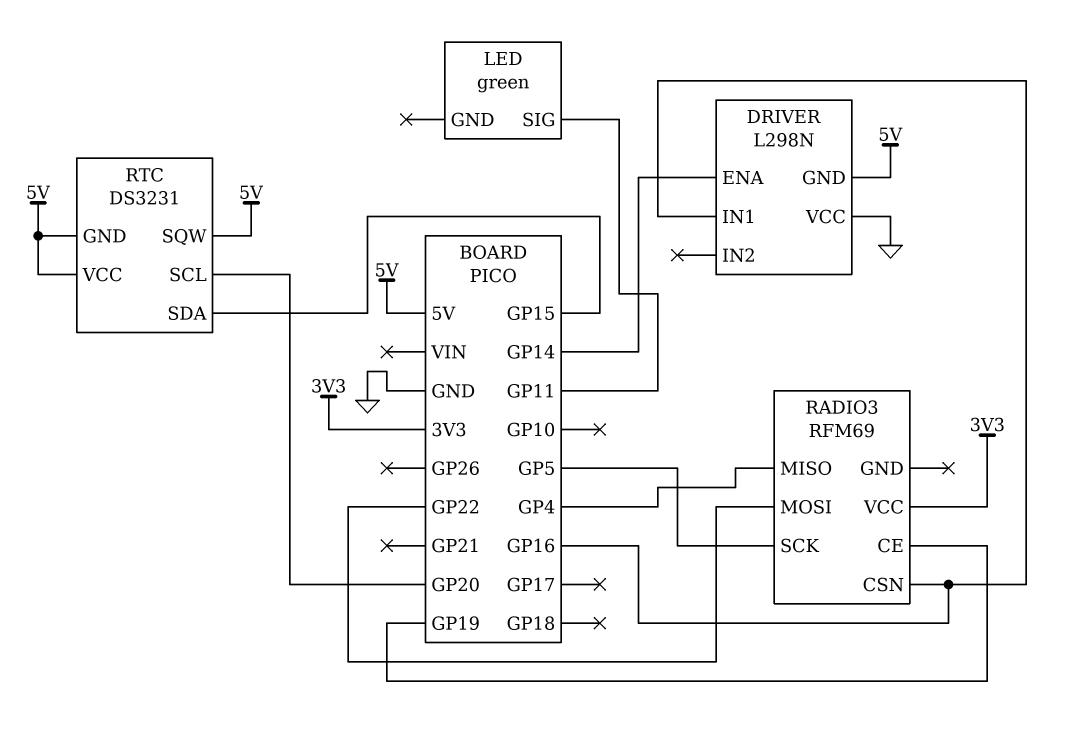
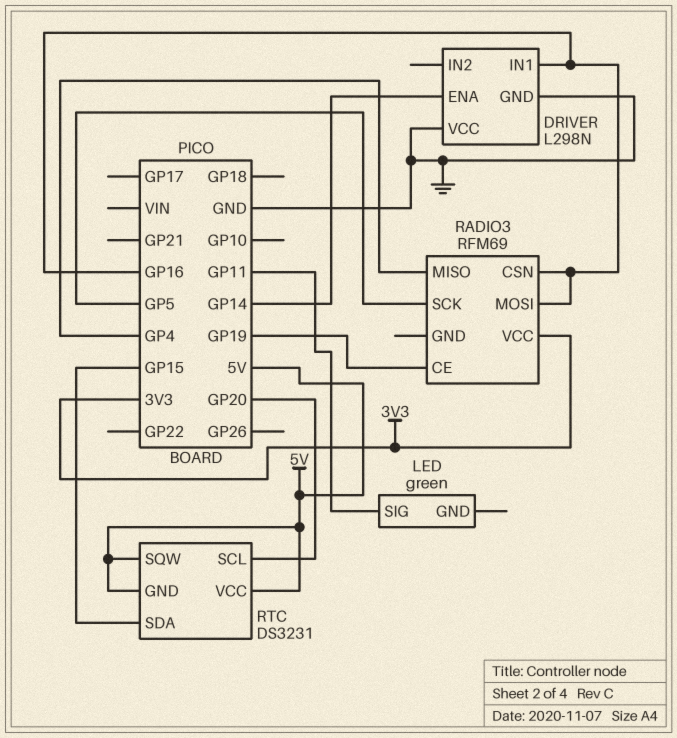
DRIVER pin GND: 5V -> GND
RADIO3 pin MOSI: GP22 -> GP16

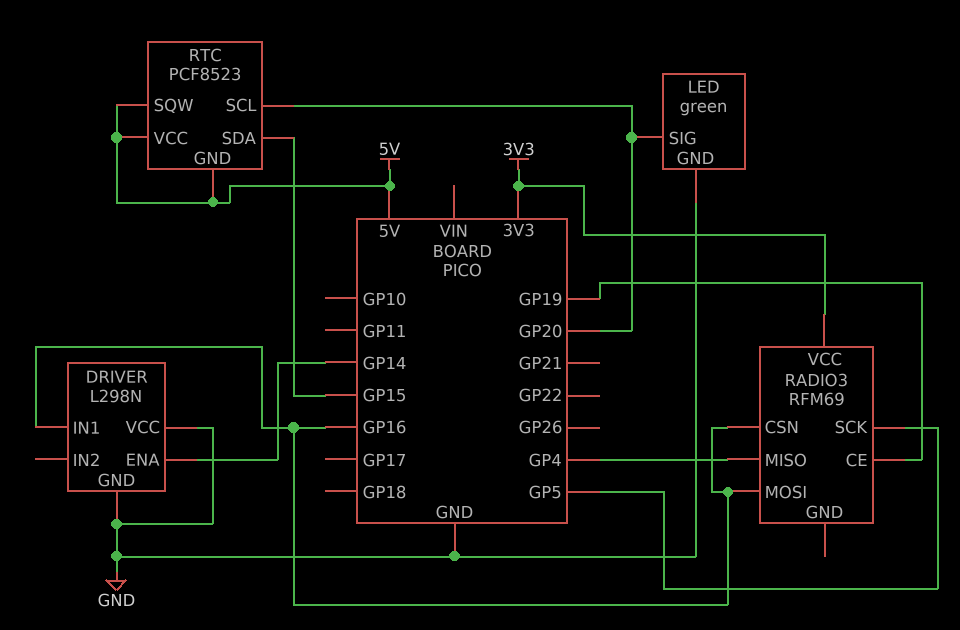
LED pin GND: none -> GND
LED pin SIG: GP11 -> GP20
RTC: DS3231 -> PCF8523

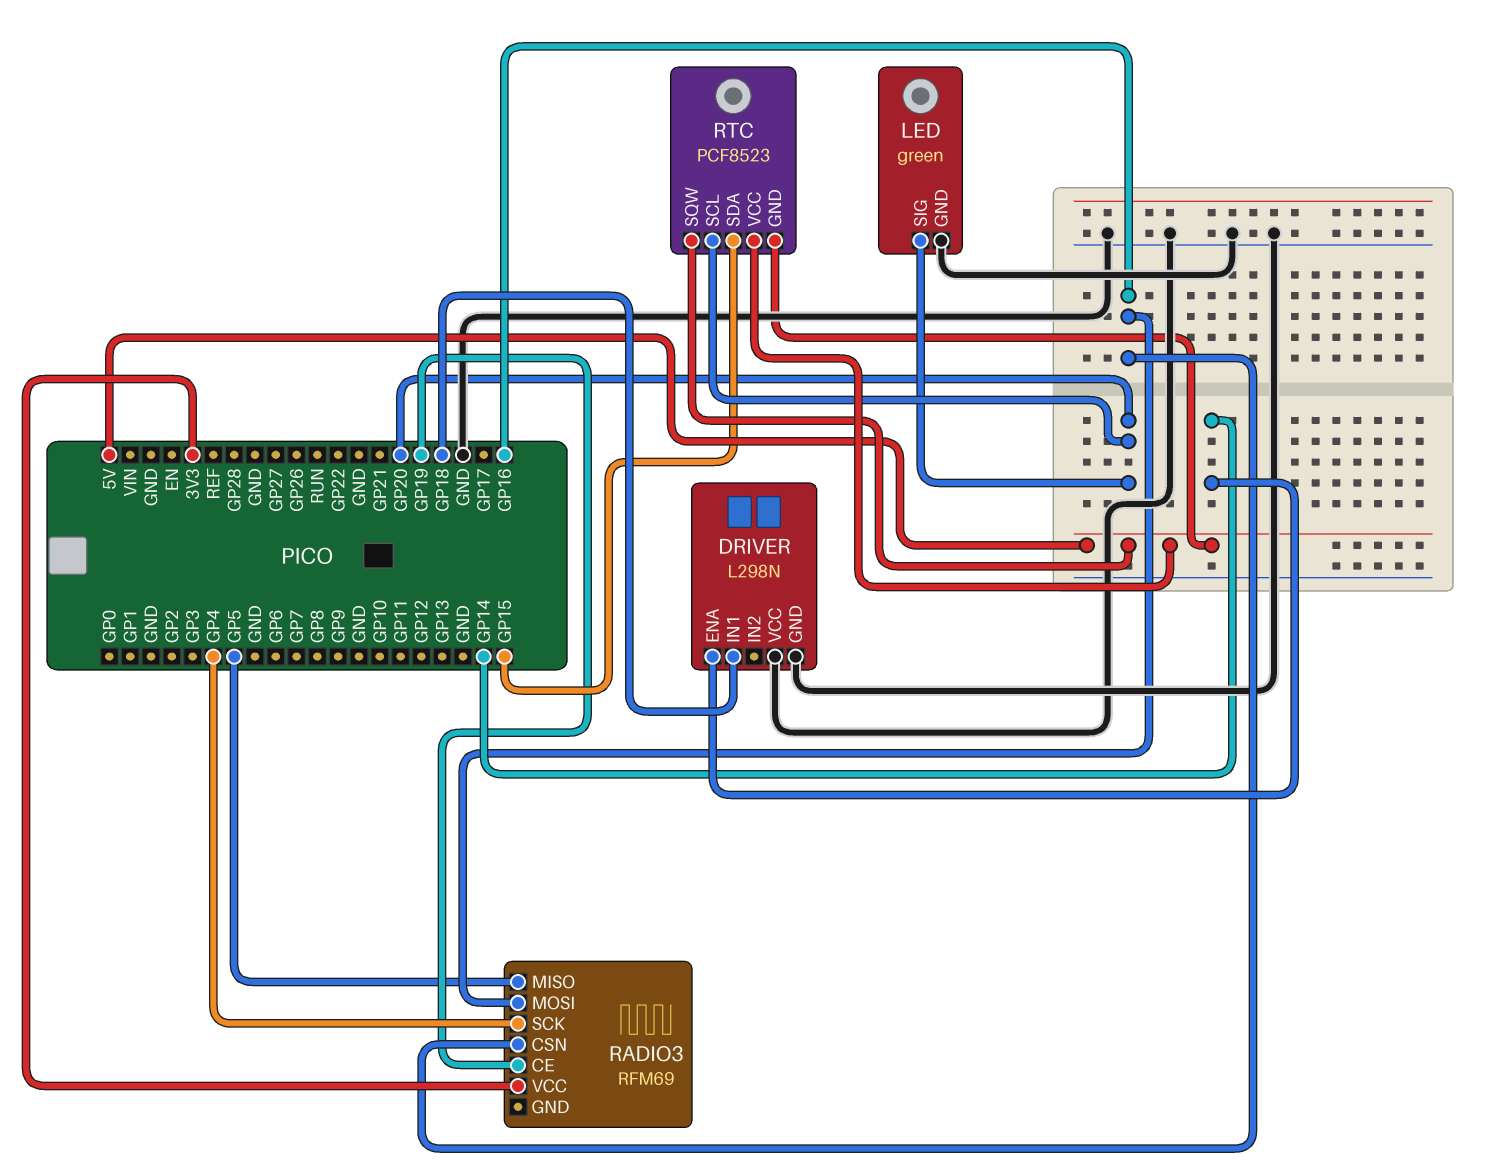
DRIVER pin IN1: GP16 -> GP18
RADIO3 pin MISO: GP4 -> GP5
RADIO3 pin SCK: GP5 -> GP4

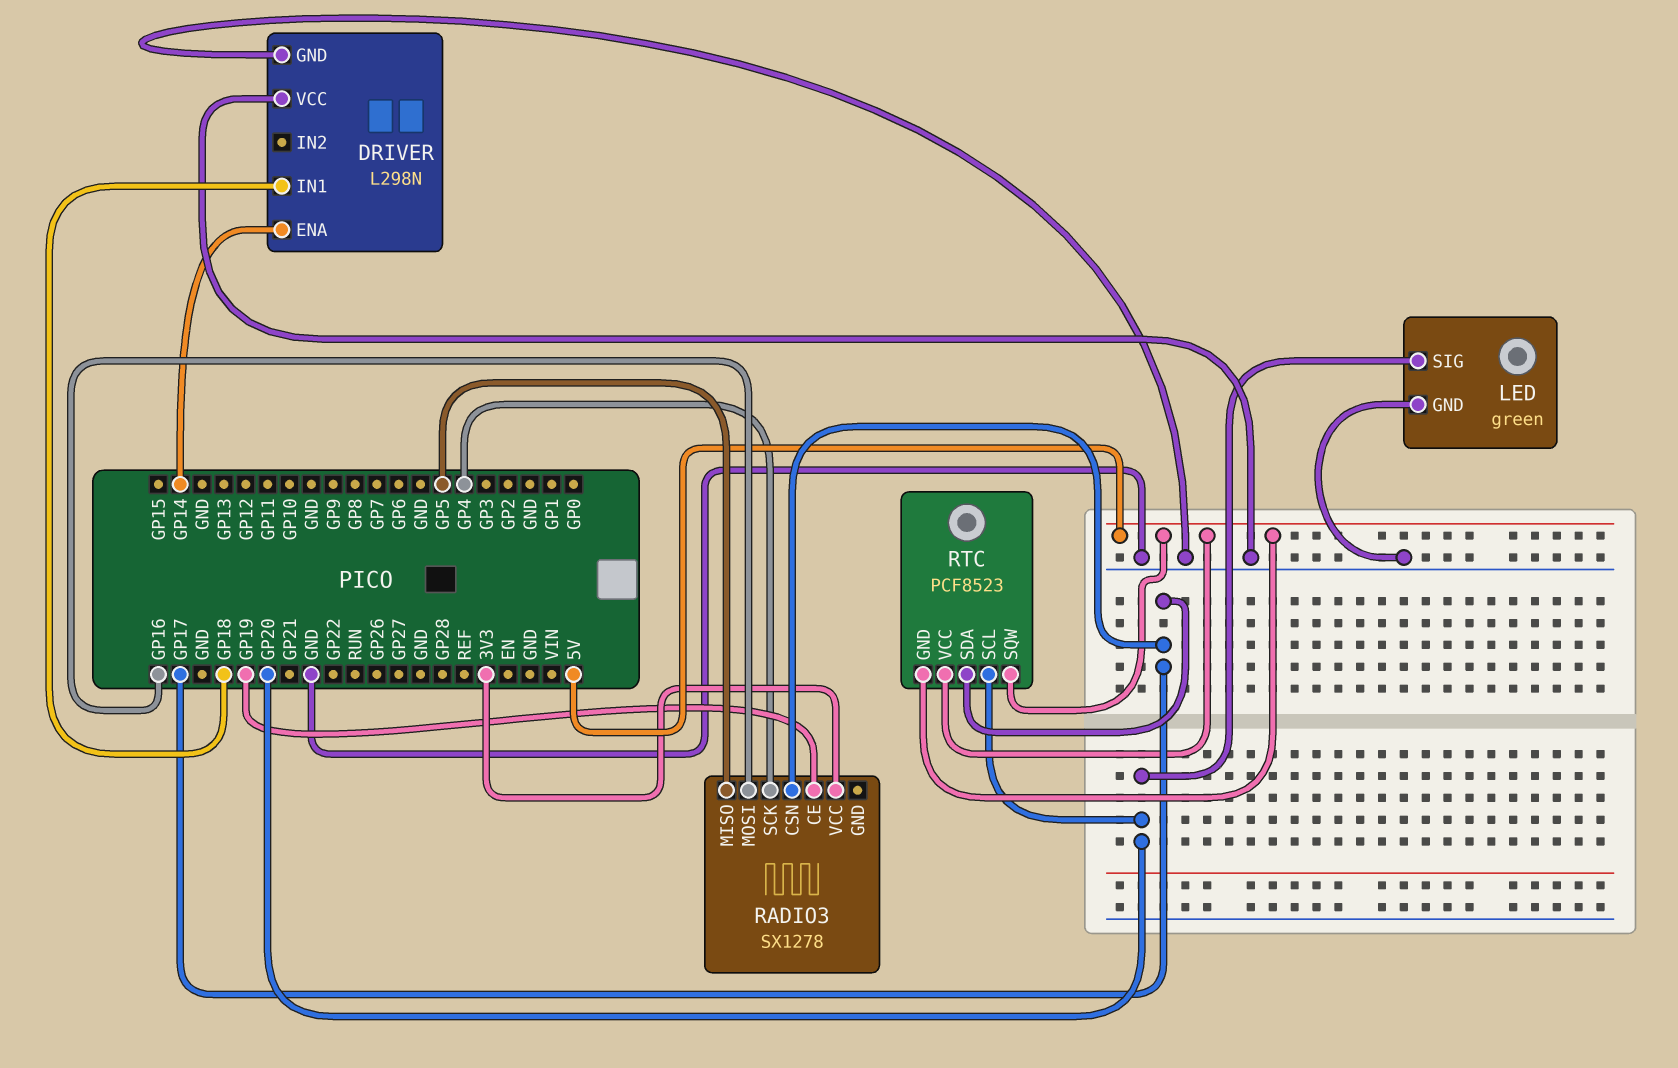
RADIO3: RFM69 -> SX1278
RADIO3 pin CSN: GP16 -> GP17
RTC pin SDA: GP15 -> GP17

